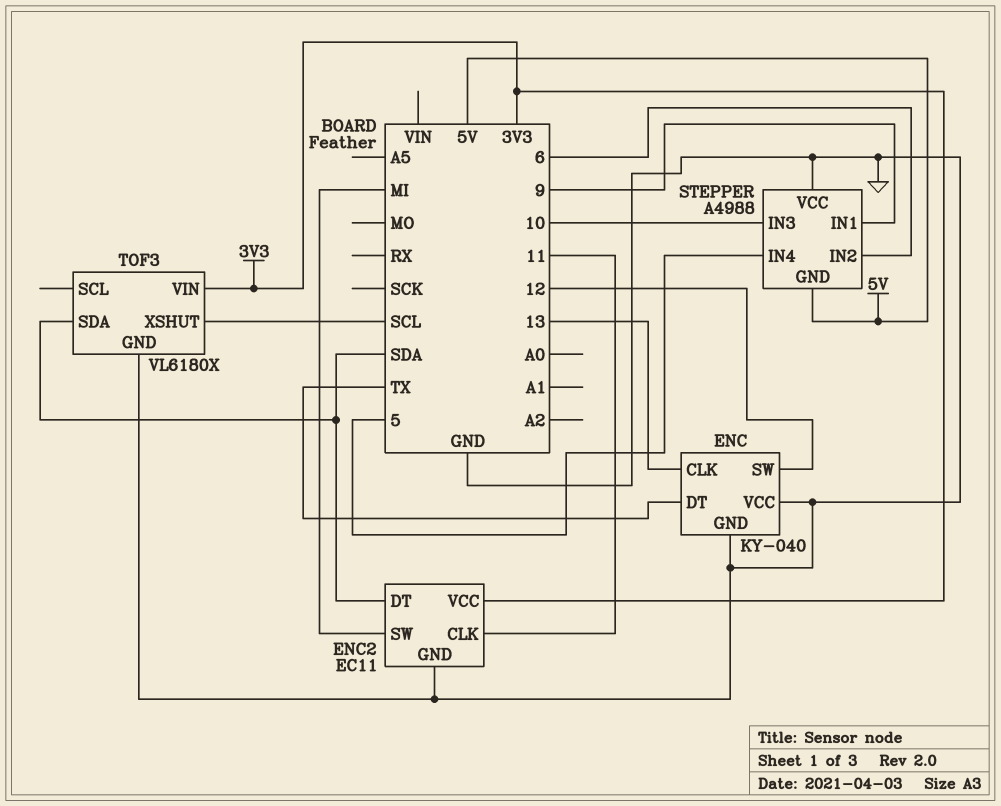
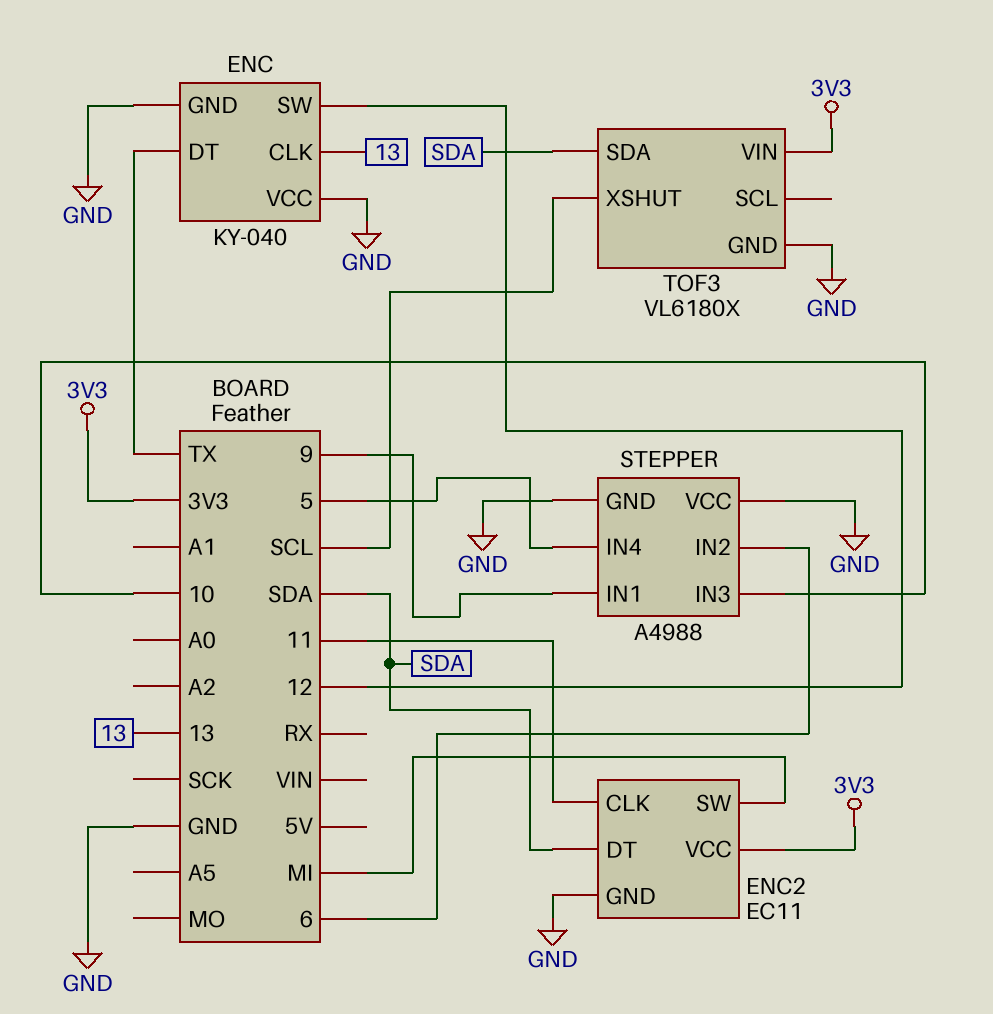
STEPPER pin GND: 5V -> GND

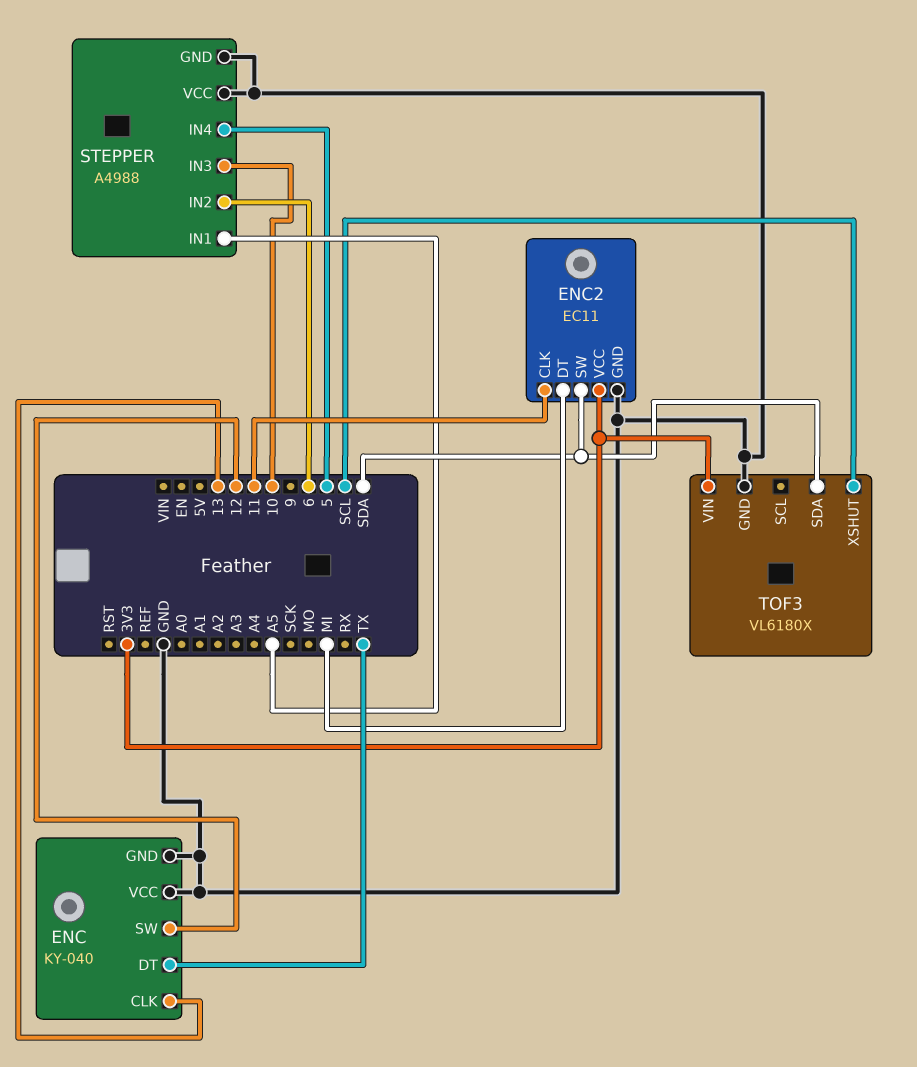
ENC2 pin DT: SDA -> MI
ENC2 pin SW: MI -> SDA
STEPPER pin IN1: 9 -> A5

